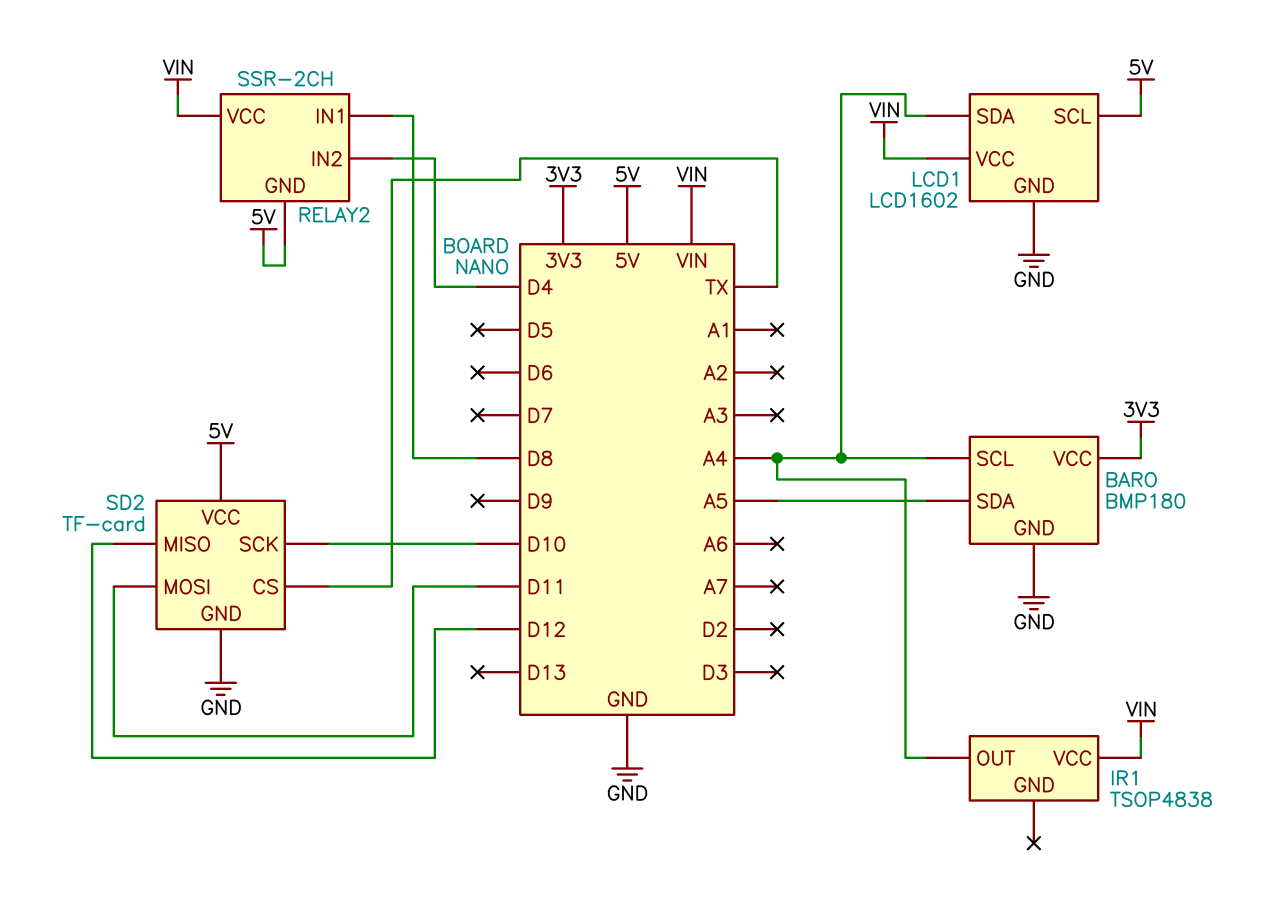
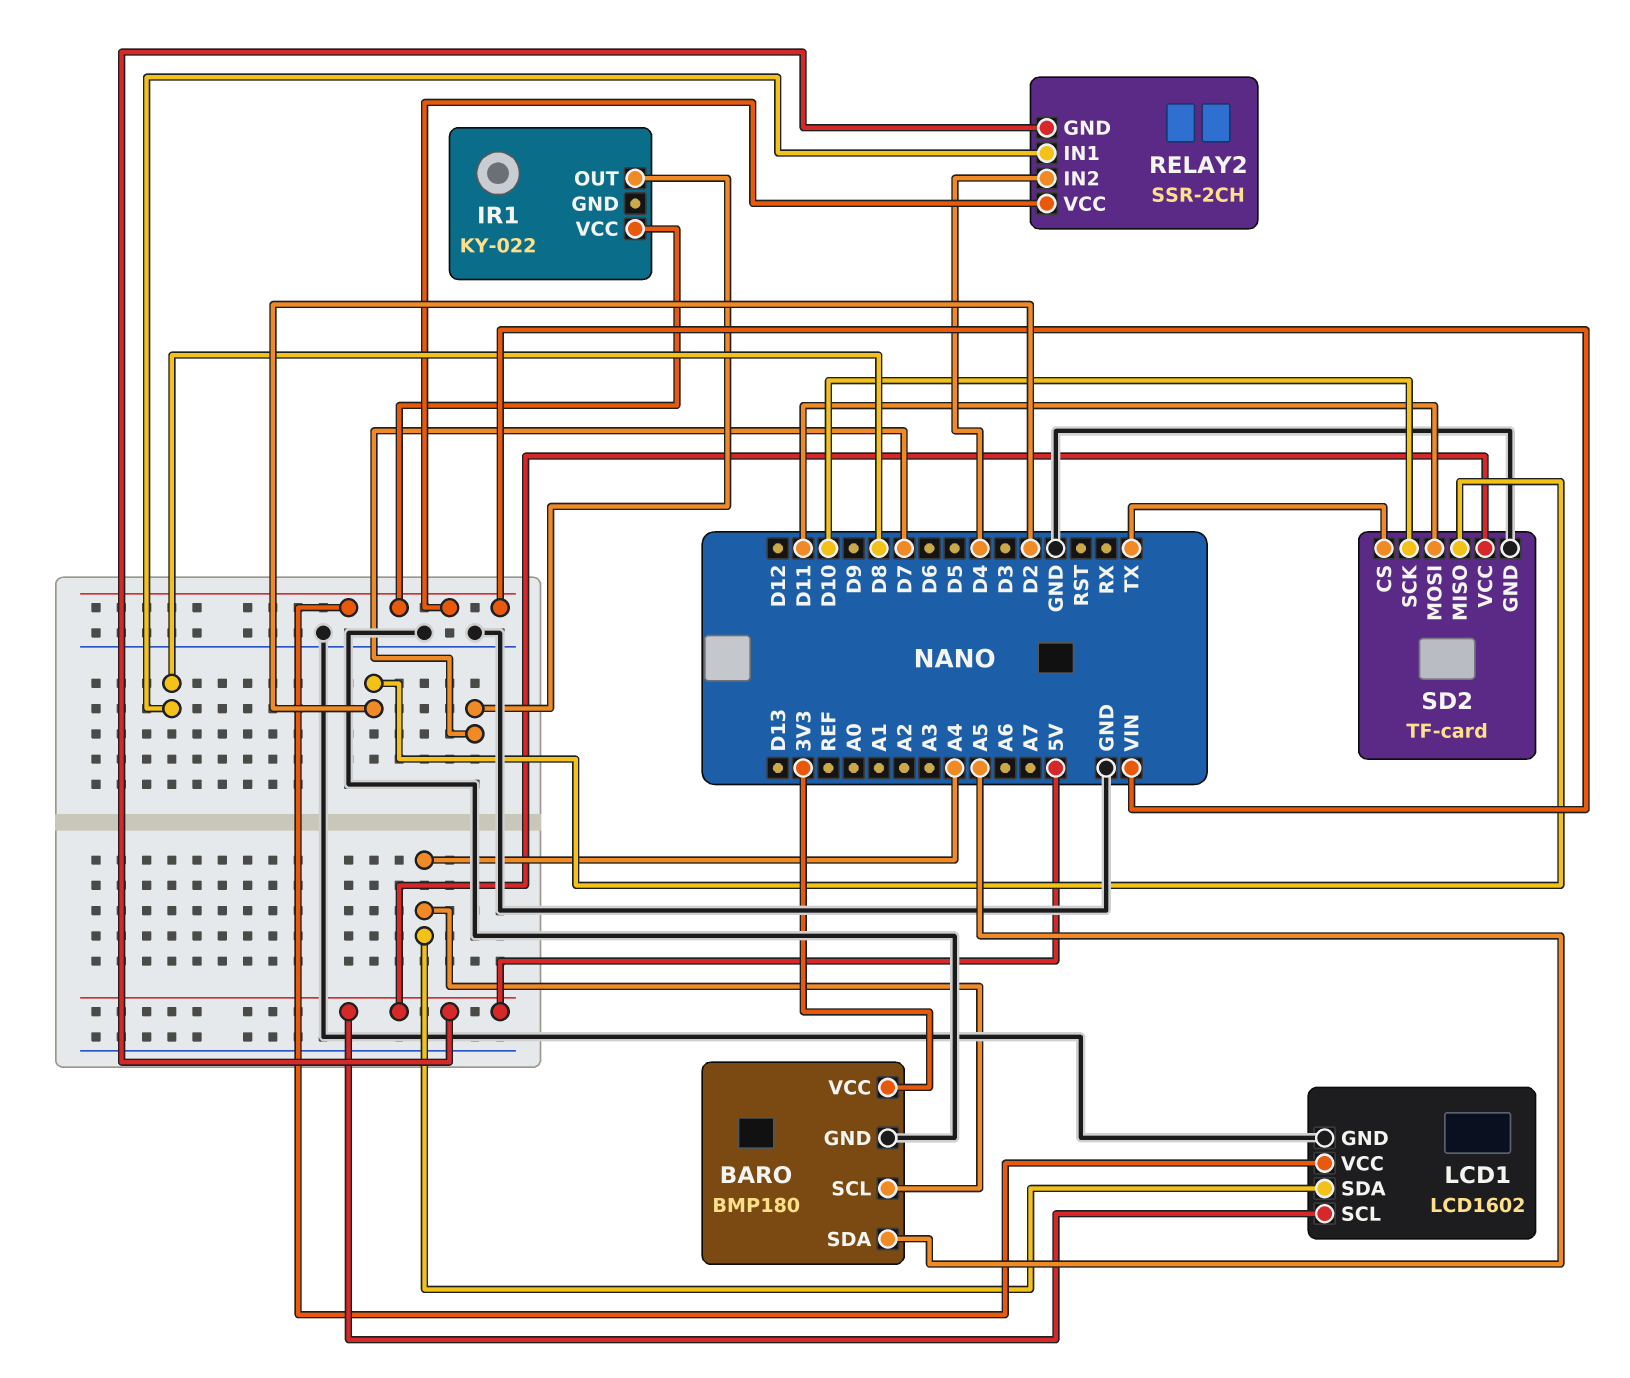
IR1: TSOP4838 -> KY-022
IR1 pin OUT: A4 -> D7
SD2 pin MISO: D12 -> D2

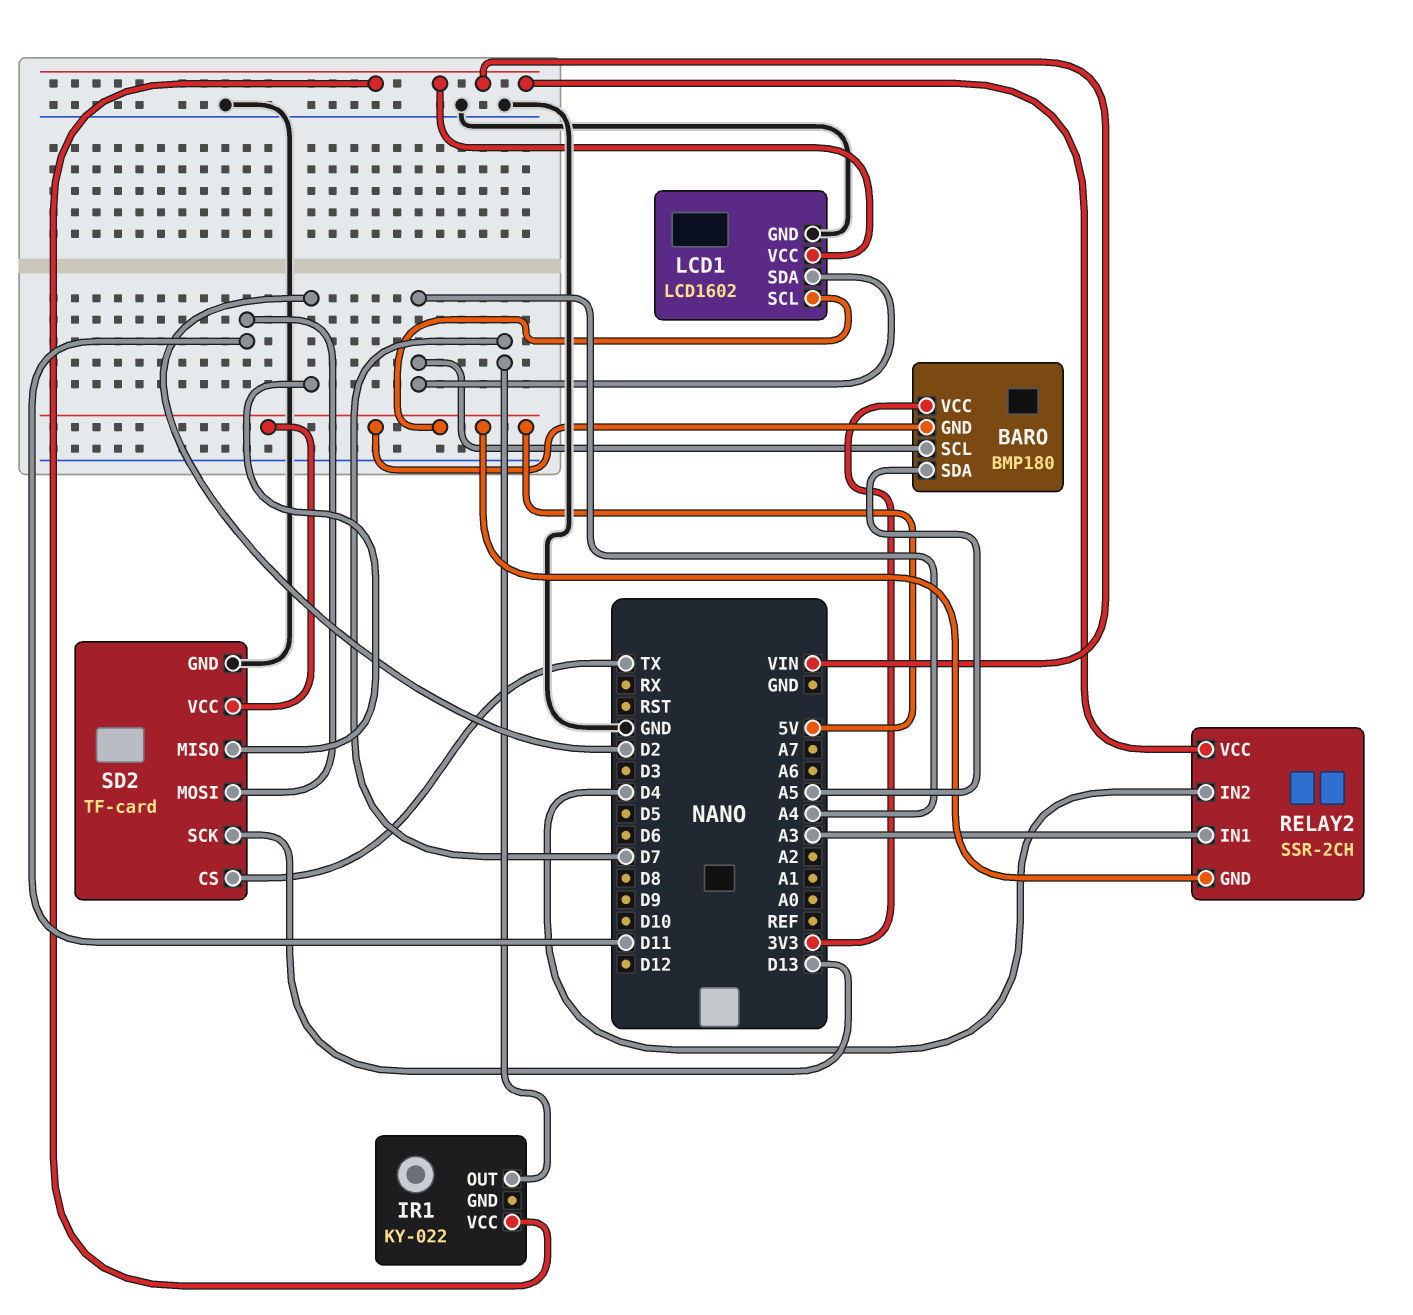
BARO pin GND: GND -> 5V
RELAY2 pin IN1: D8 -> A3
SD2 pin SCK: D10 -> D13

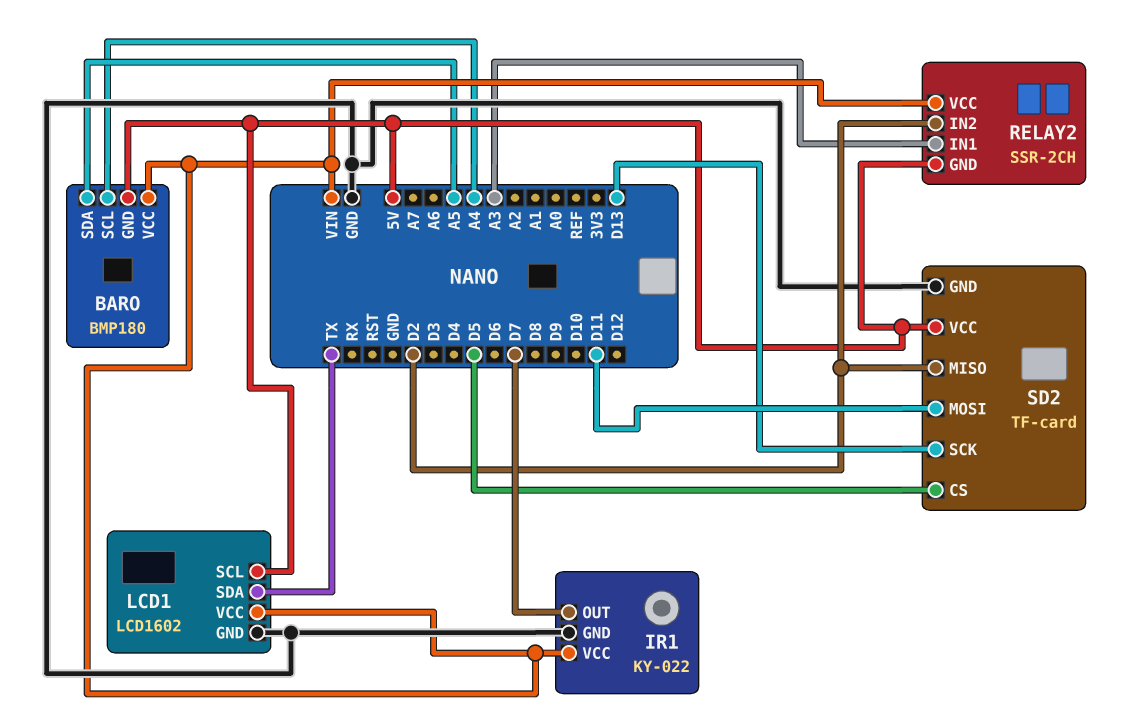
BARO pin VCC: 3V3 -> VIN
IR1 pin GND: none -> GND
LCD1 pin SDA: A4 -> TX
RELAY2 pin IN2: D4 -> D2
SD2 pin CS: TX -> D5

